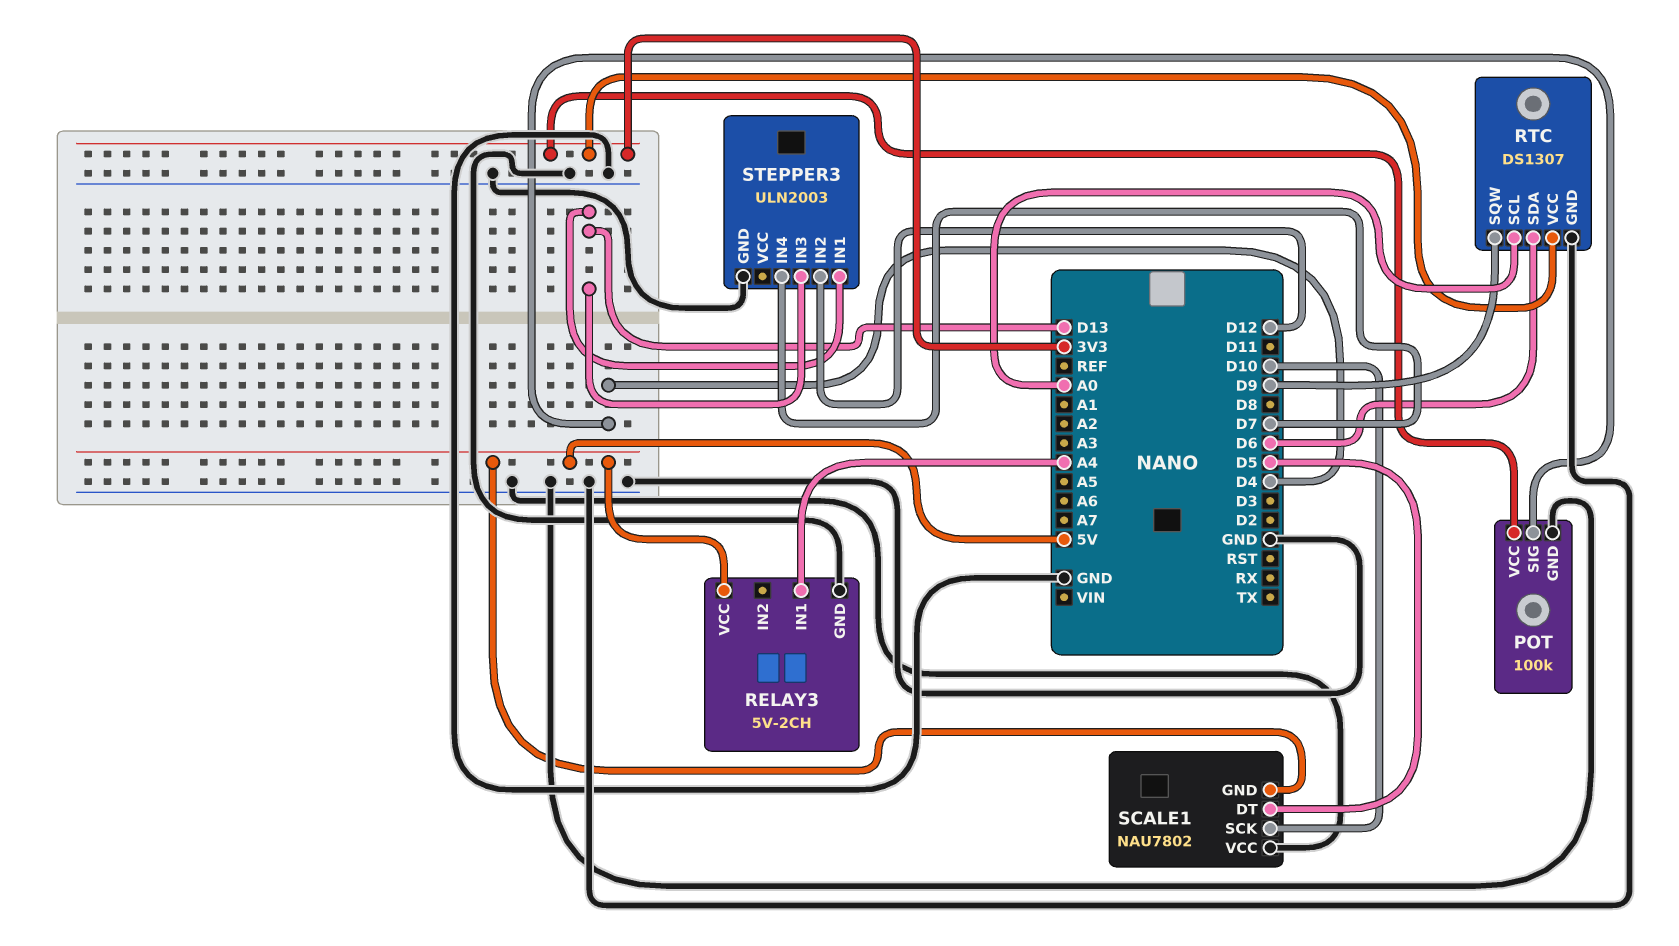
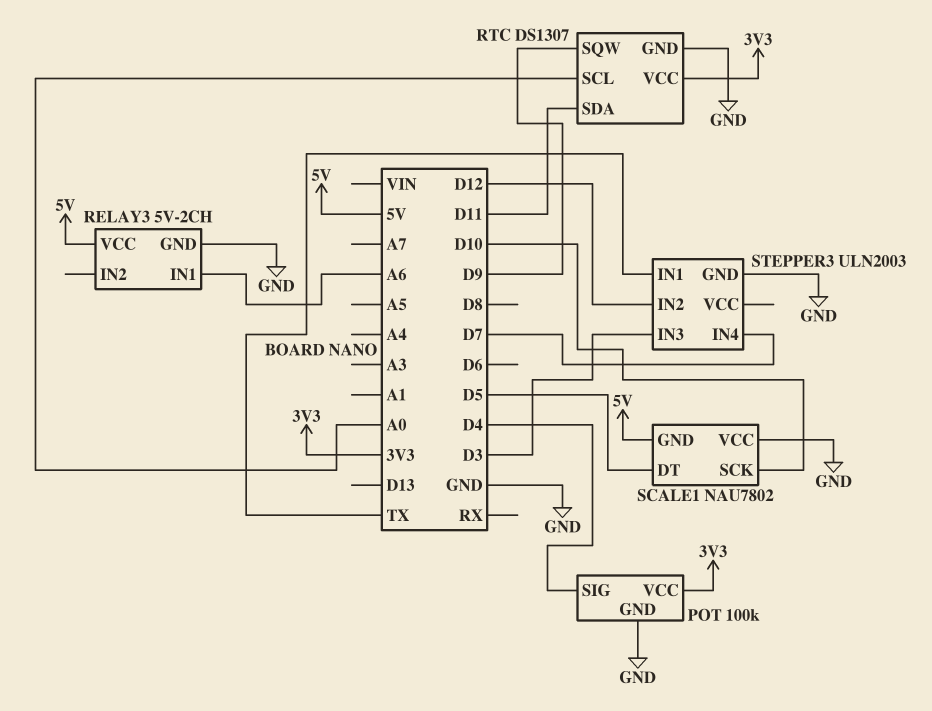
RELAY3 pin IN1: A4 -> A6
RTC pin SDA: D6 -> D11
STEPPER3 pin IN1: D13 -> TX
STEPPER3 pin IN3: D13 -> D3

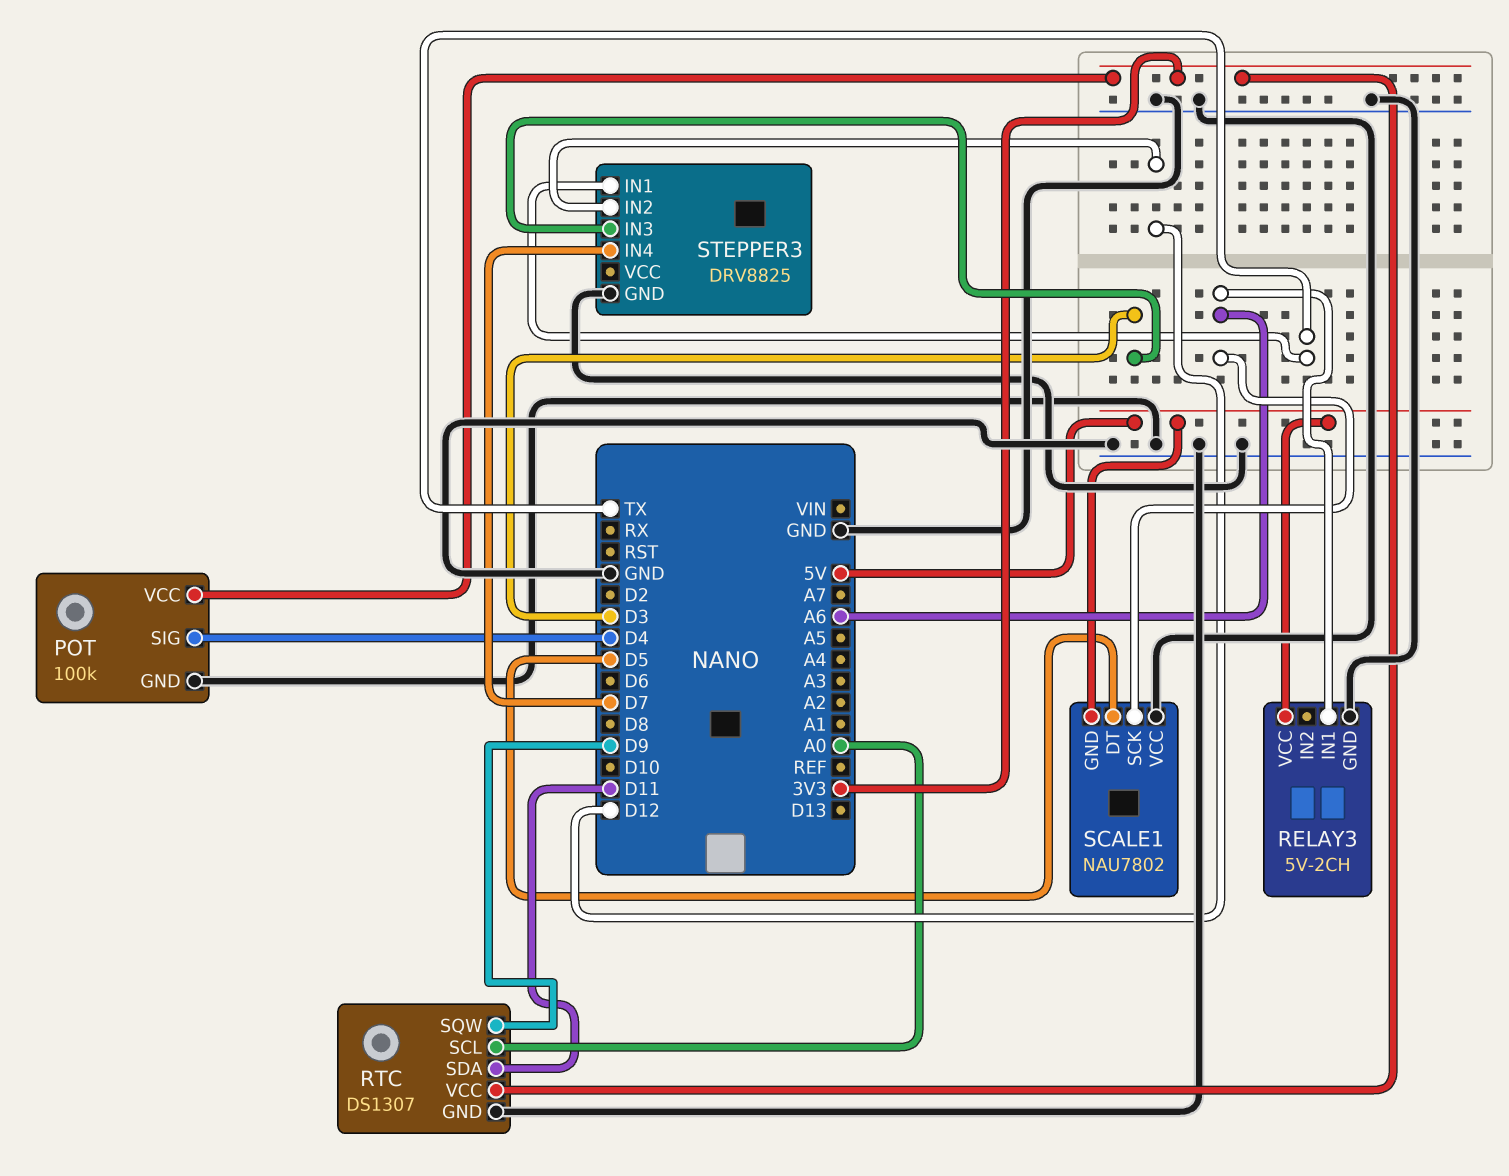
SCALE1 pin SCK: D10 -> A6
STEPPER3: ULN2003 -> DRV8825

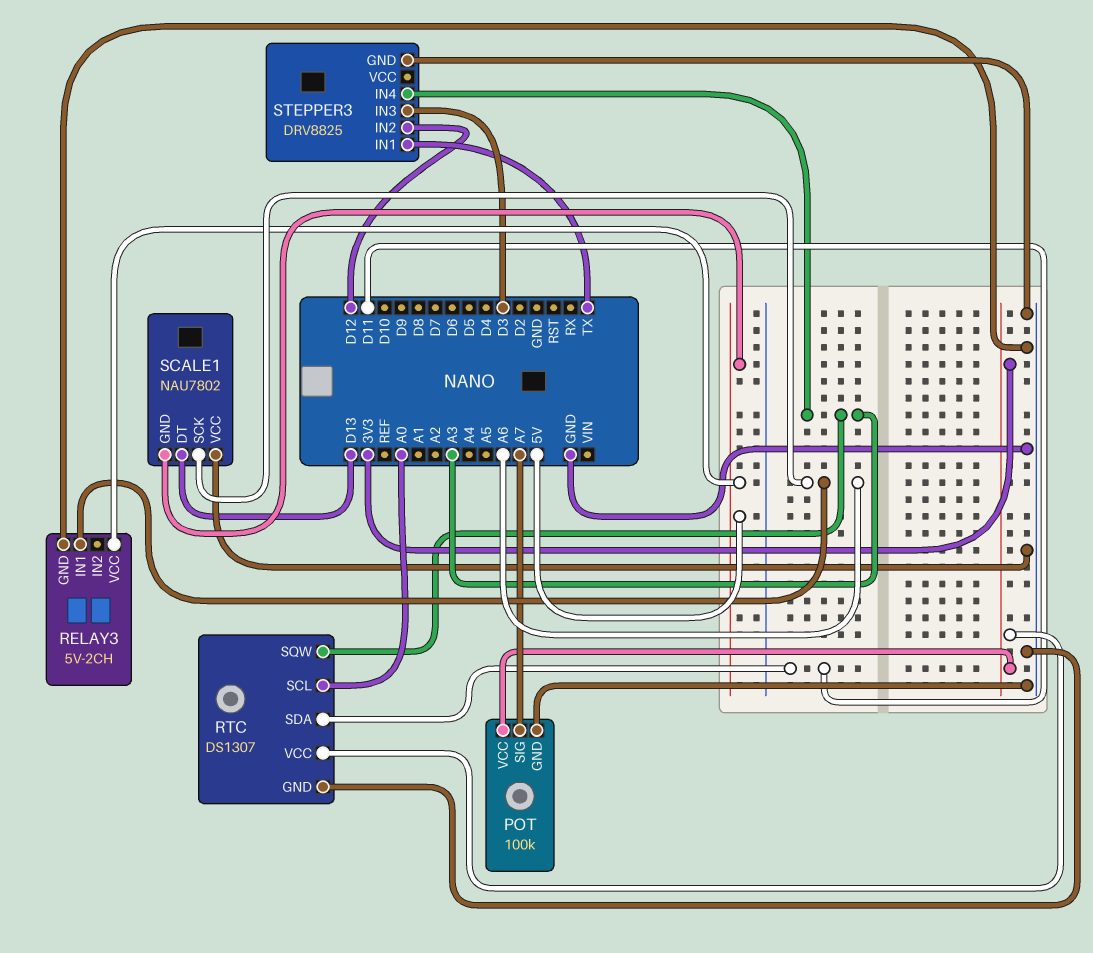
POT pin SIG: D4 -> A7
RTC pin SQW: D9 -> A3
SCALE1 pin DT: D5 -> D13
STEPPER3 pin IN4: D7 -> A3

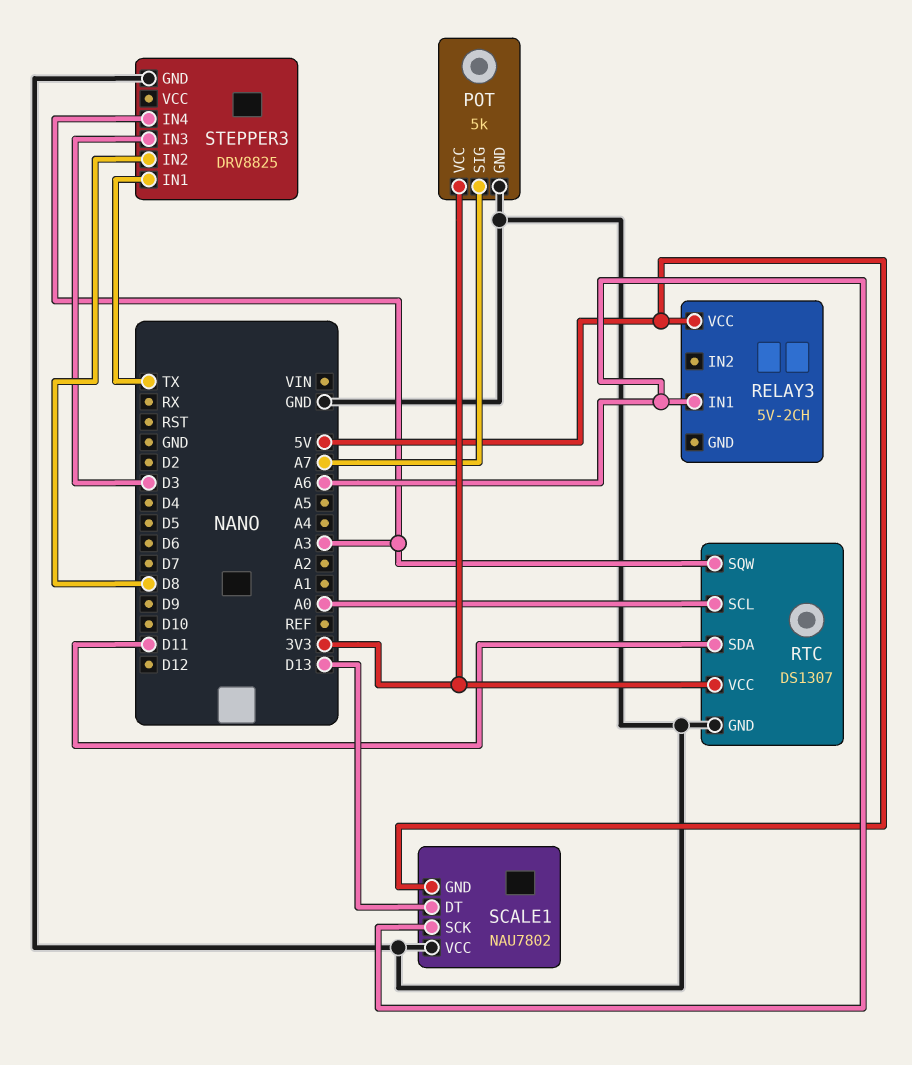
POT: 100k -> 5k
RELAY3 pin GND: GND -> none
STEPPER3 pin IN2: D12 -> D8

